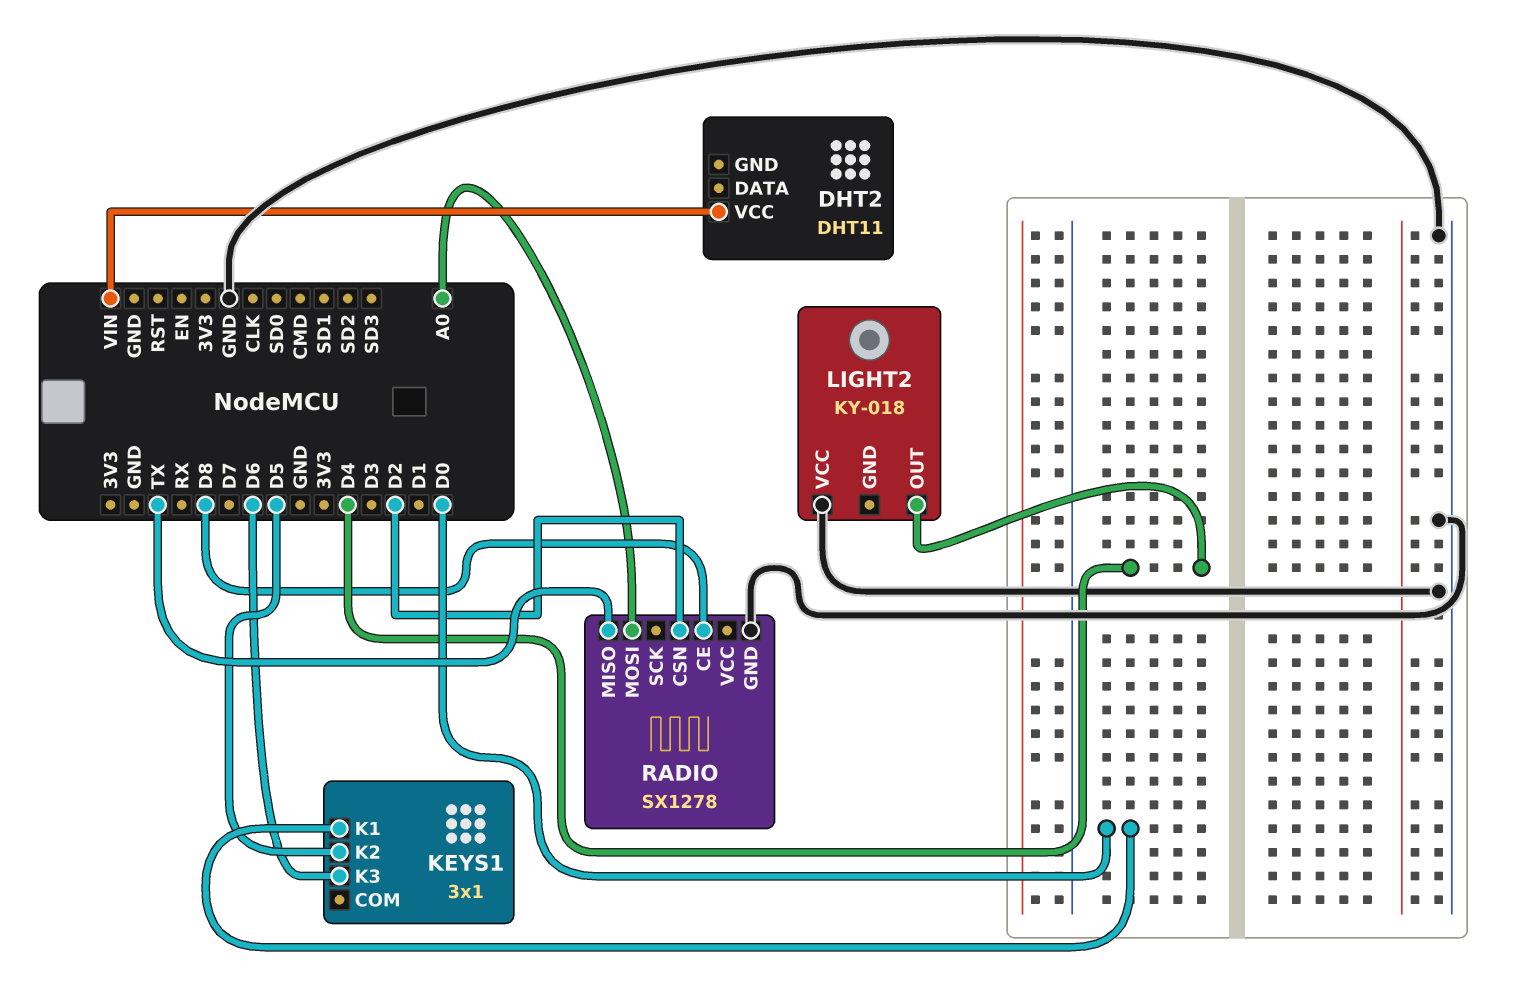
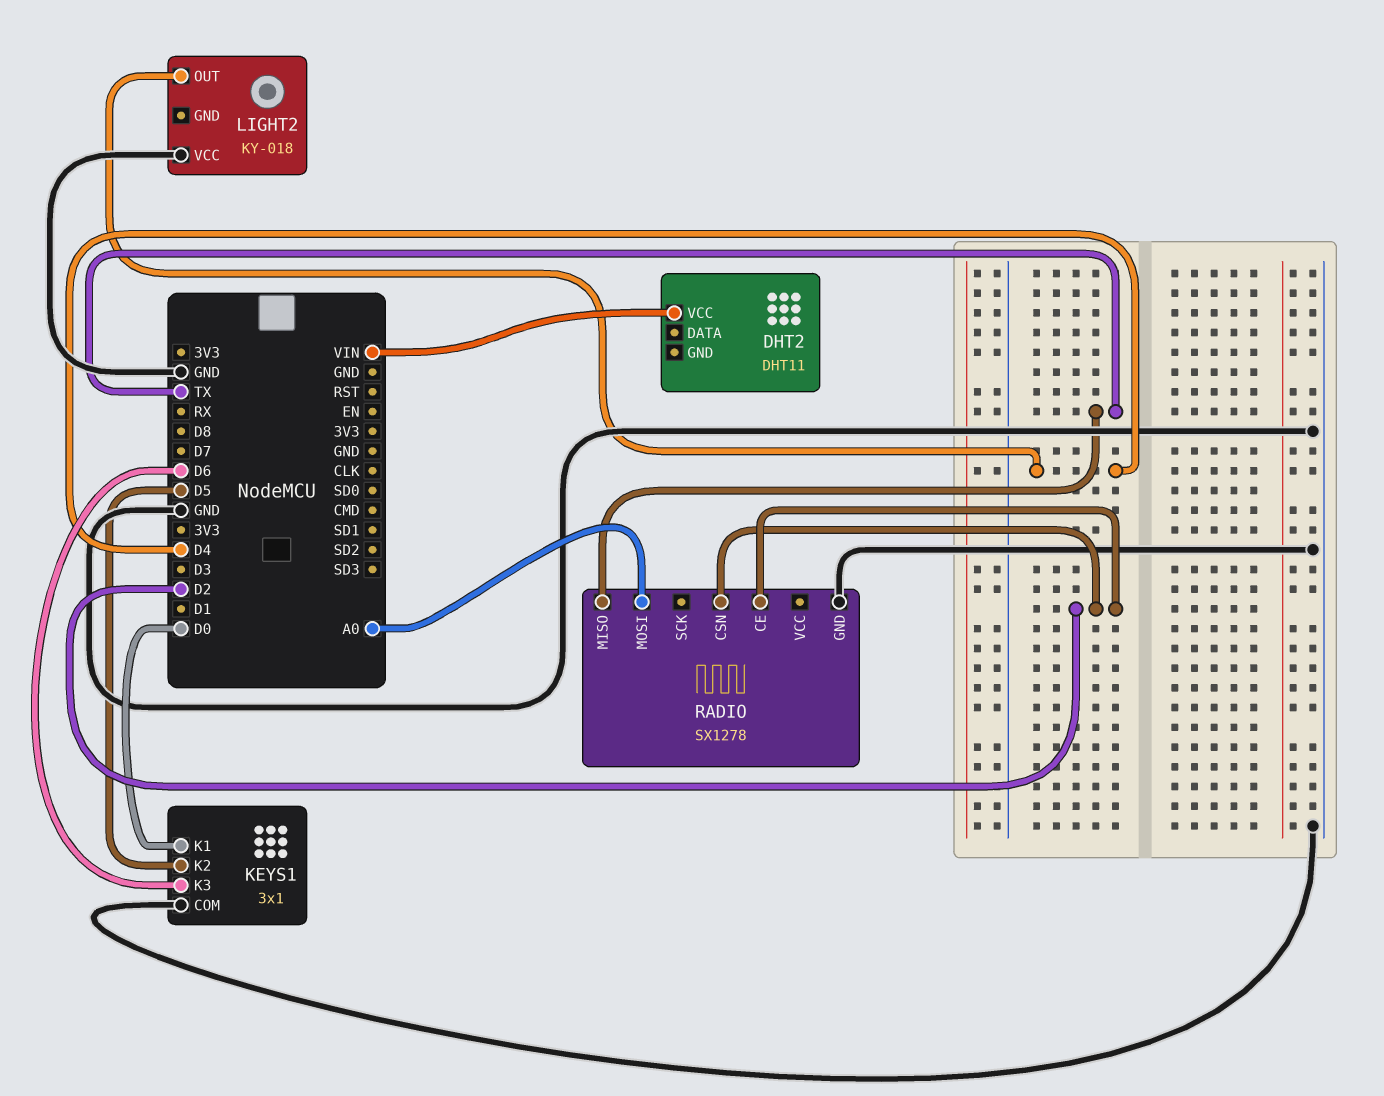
KEYS1 pin COM: none -> GND
RADIO pin CE: D8 -> D2

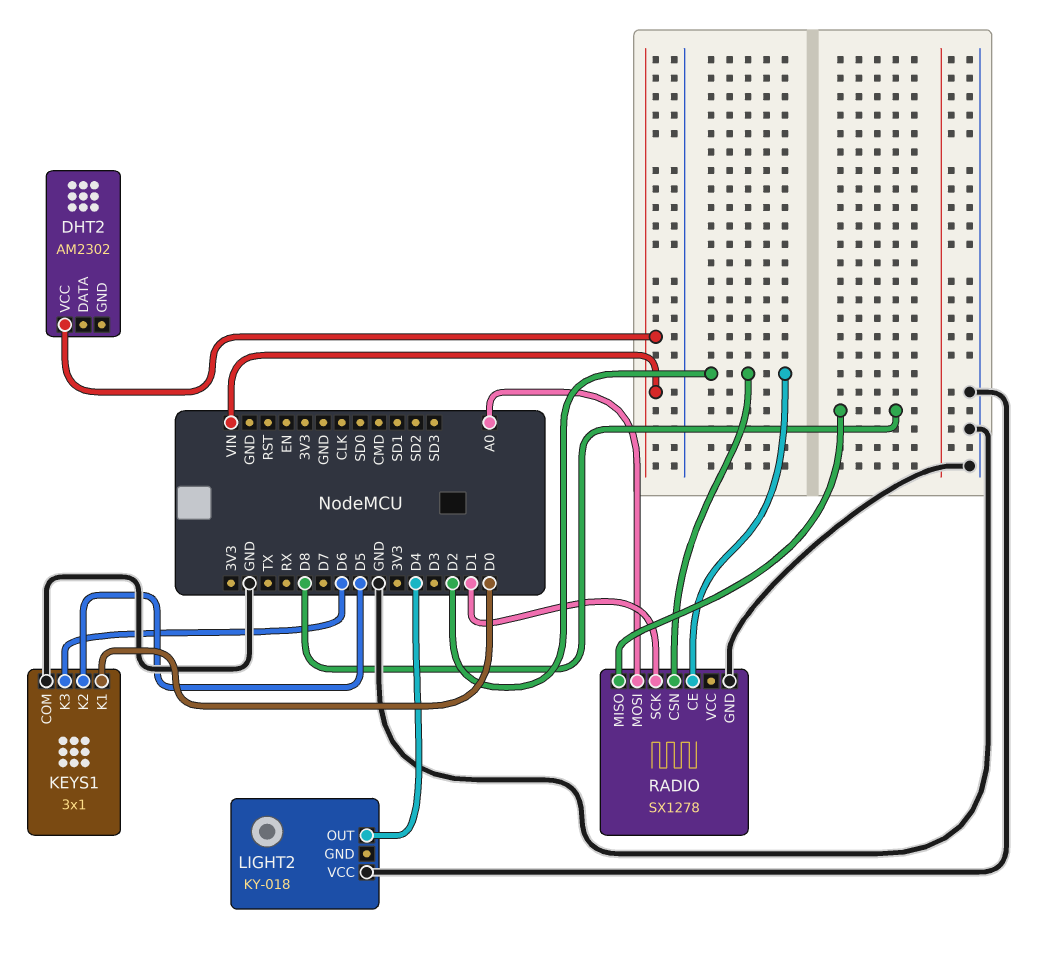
DHT2: DHT11 -> AM2302
RADIO pin MISO: TX -> D8
RADIO pin SCK: none -> D1

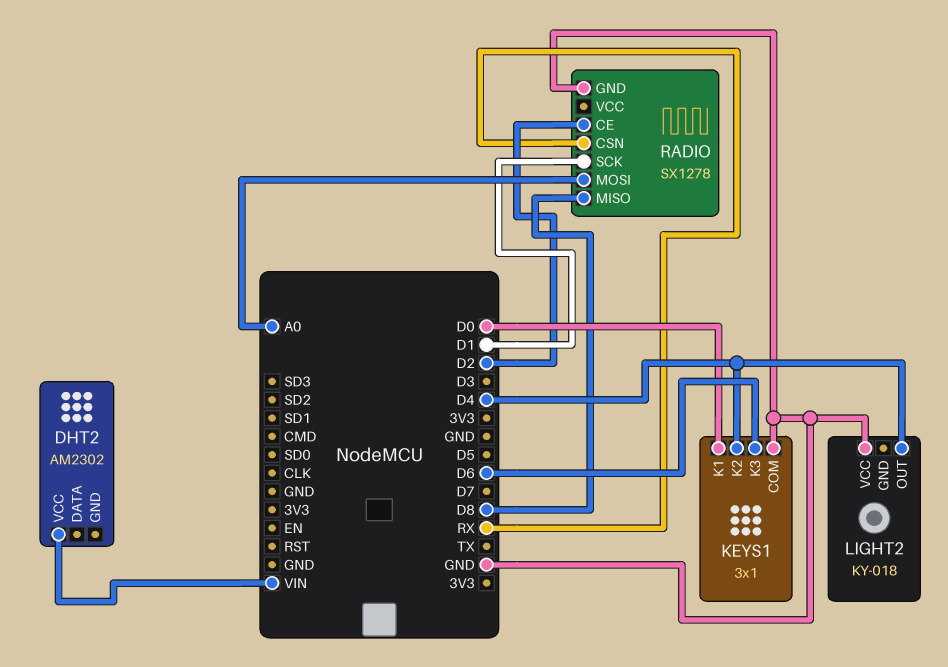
KEYS1 pin K2: D5 -> D4
RADIO pin CSN: D2 -> RX

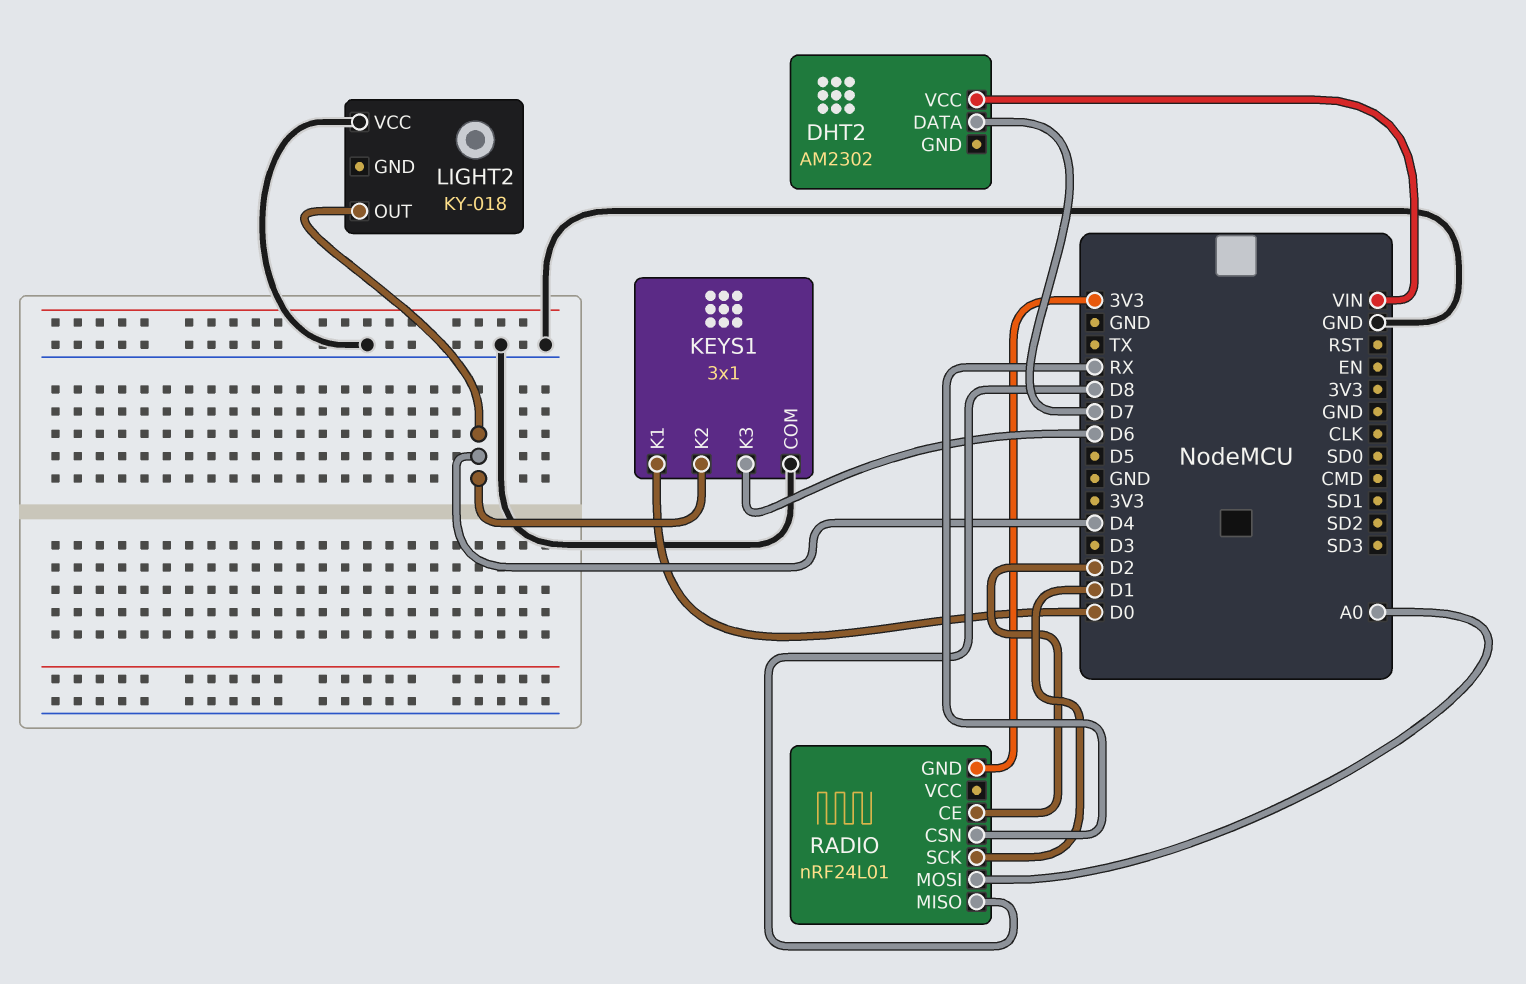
DHT2 pin DATA: none -> D7
RADIO: SX1278 -> nRF24L01
RADIO pin GND: GND -> 3V3

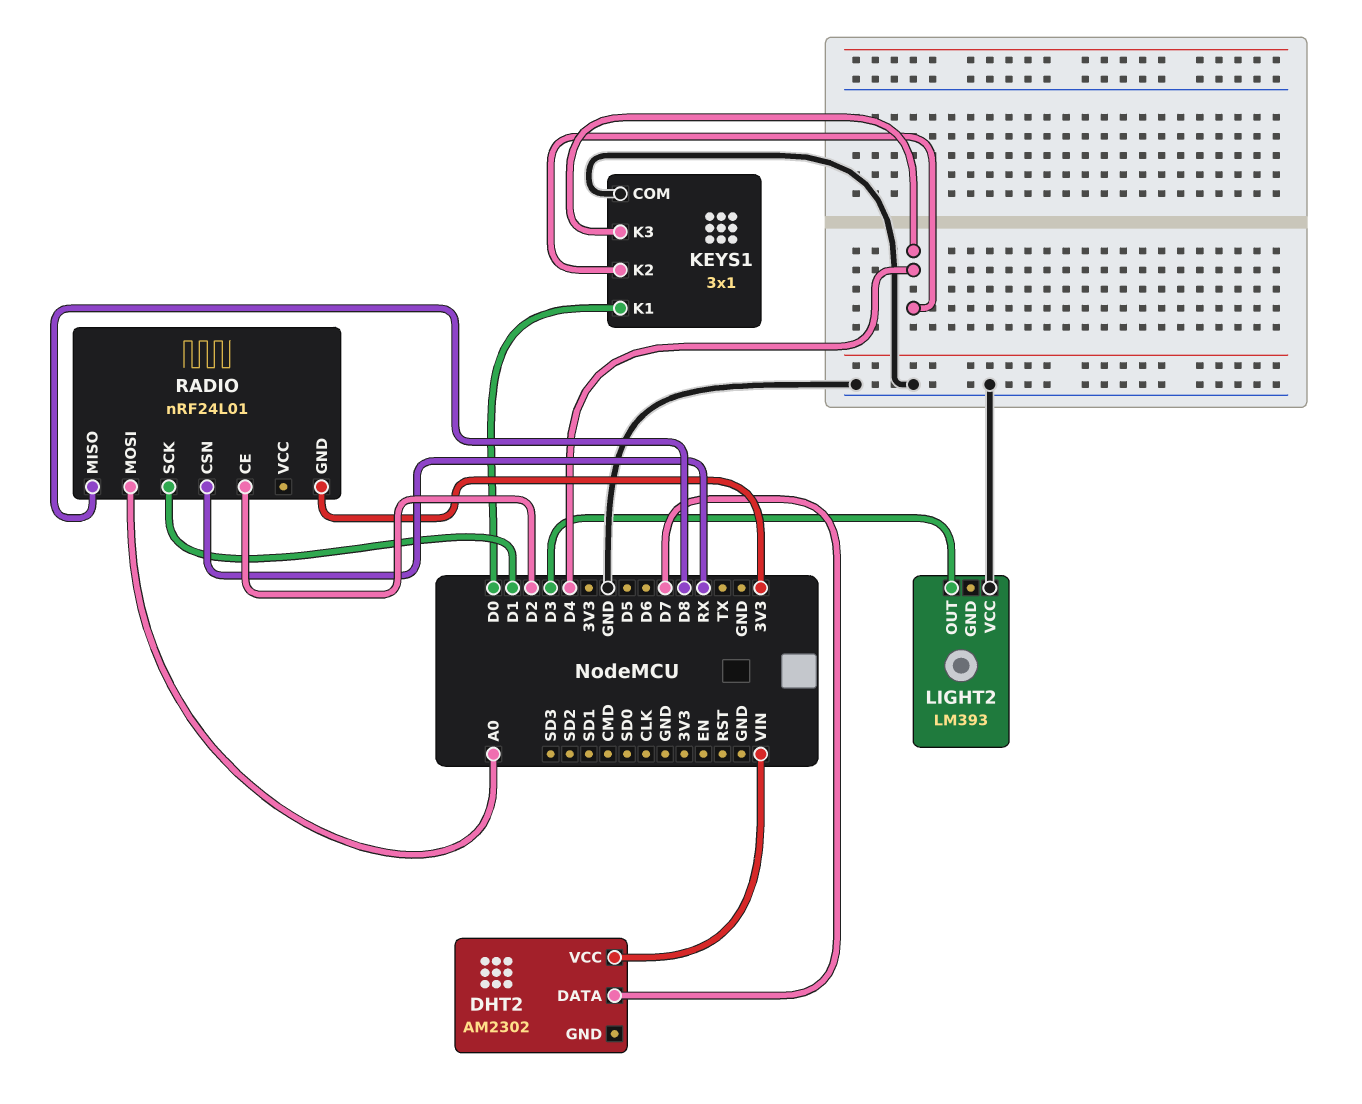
KEYS1 pin K3: D6 -> D4
LIGHT2: KY-018 -> LM393
LIGHT2 pin OUT: D4 -> D3

